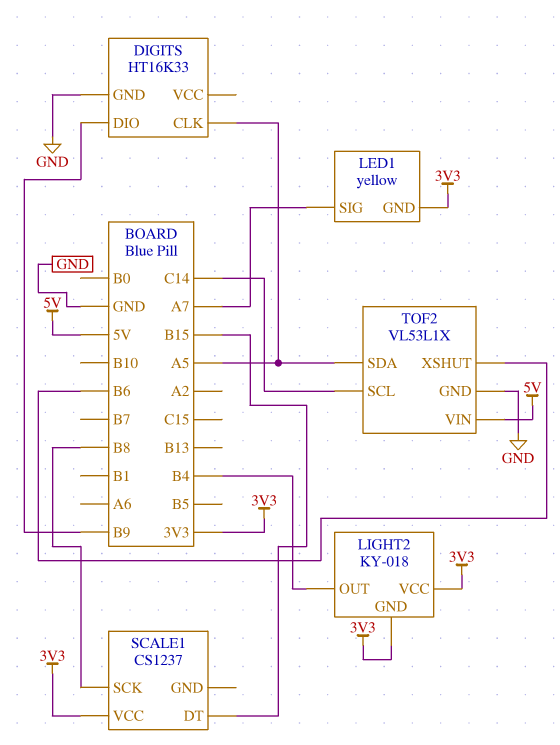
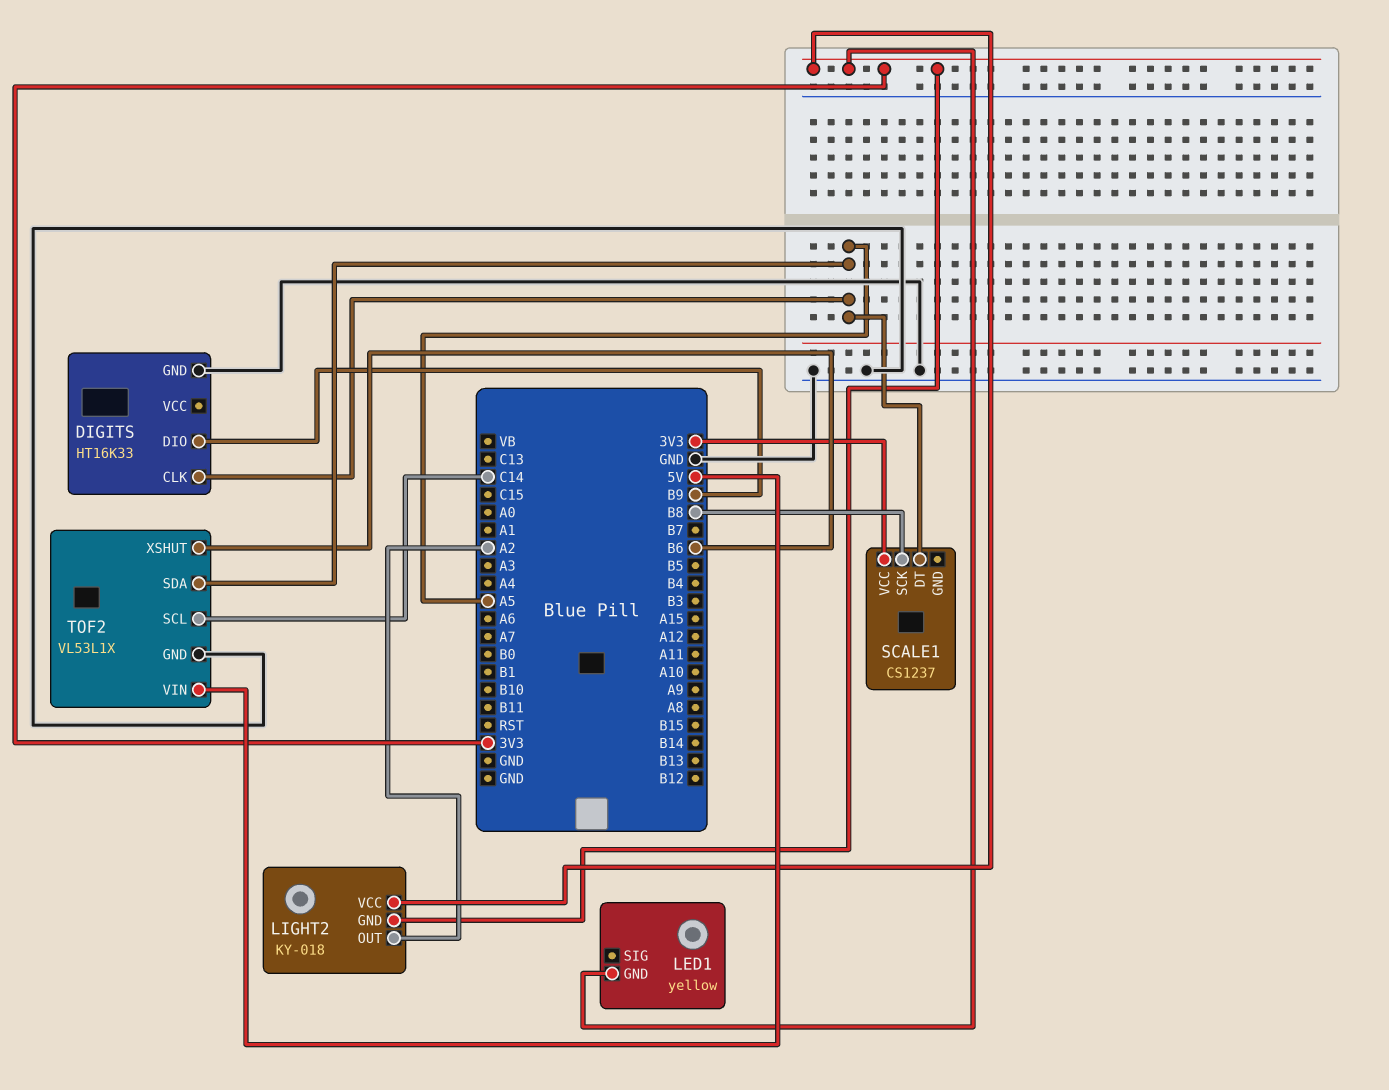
LED1 pin SIG: A7 -> none
LIGHT2 pin OUT: B4 -> A2
SCALE1 pin DT: B15 -> A5

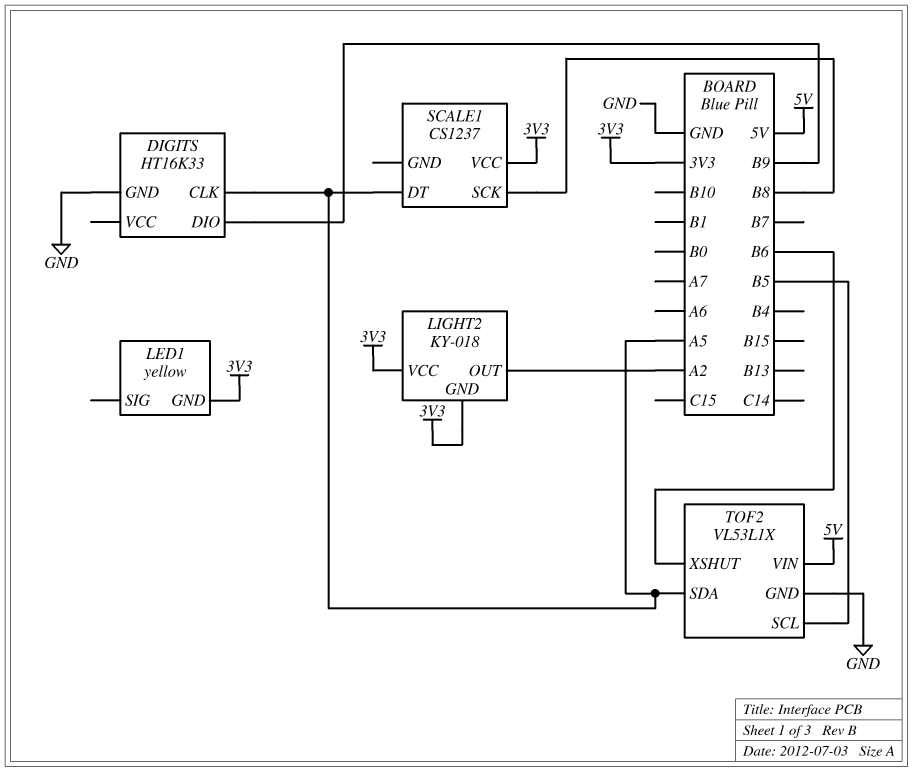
TOF2 pin SCL: C14 -> B5

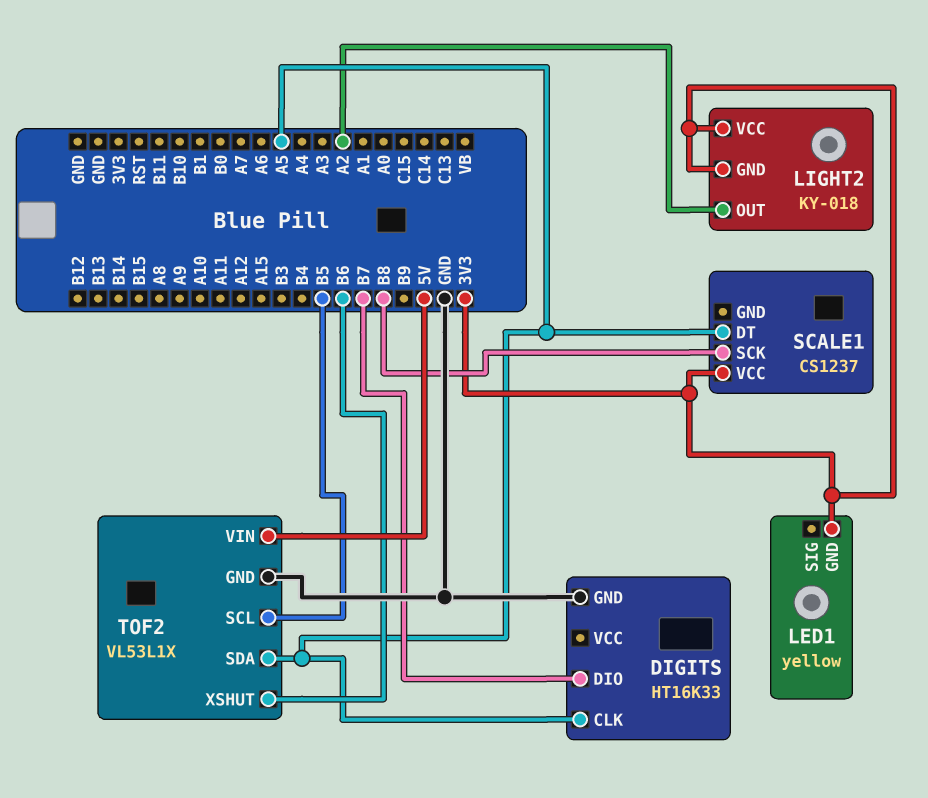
DIGITS pin DIO: B9 -> B7

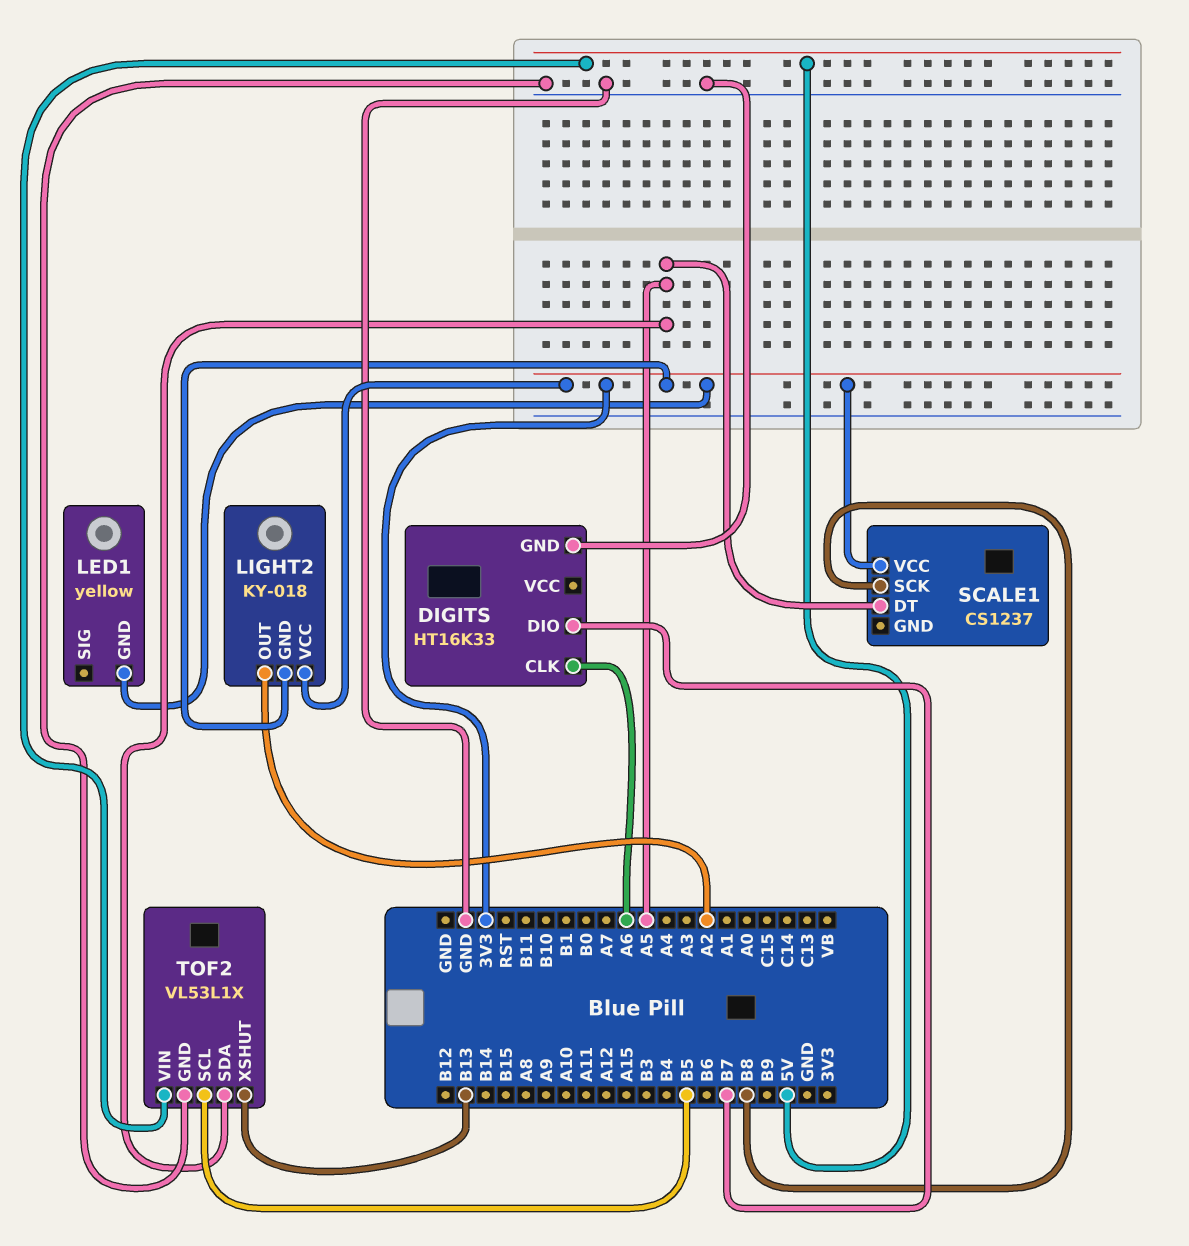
DIGITS pin CLK: A5 -> A6
TOF2 pin XSHUT: B6 -> B13

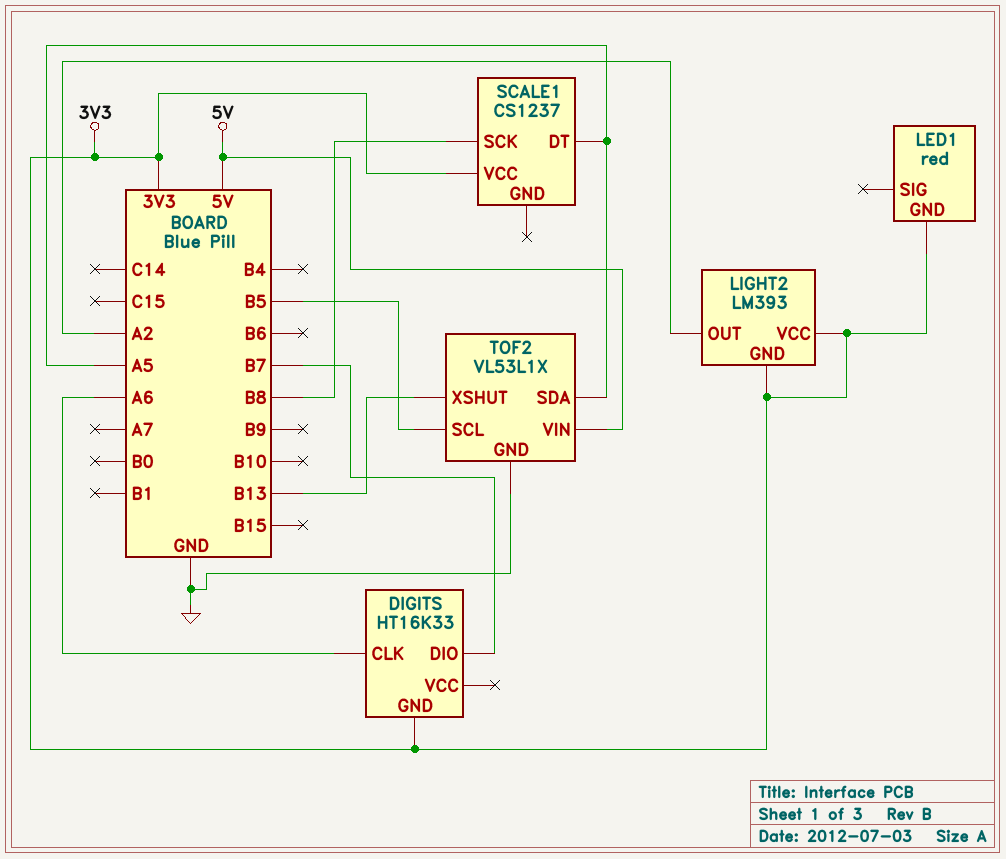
DIGITS pin GND: GND -> 3V3
LED1: yellow -> red
LIGHT2: KY-018 -> LM393

